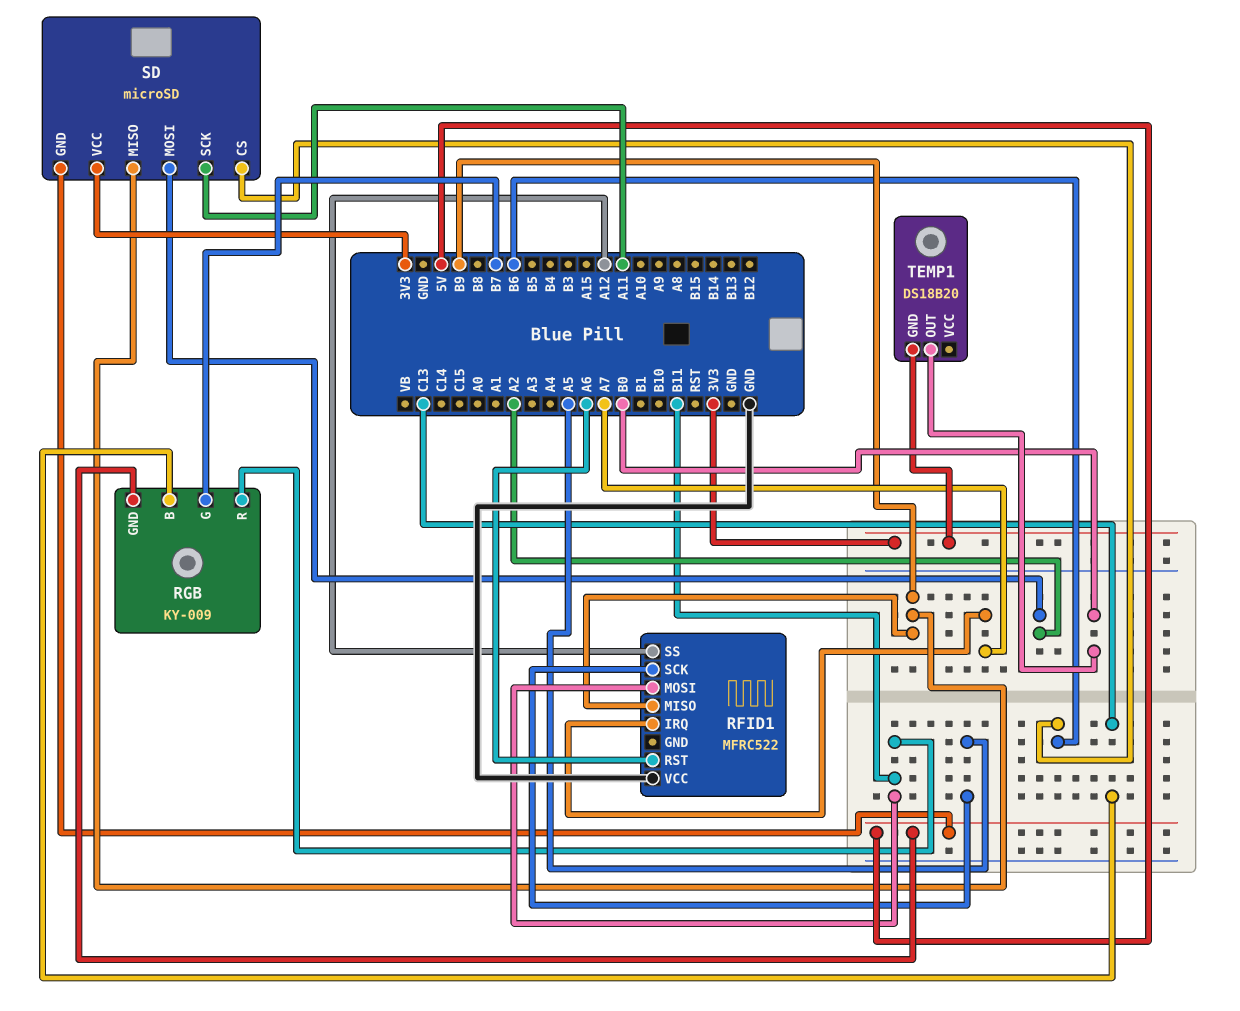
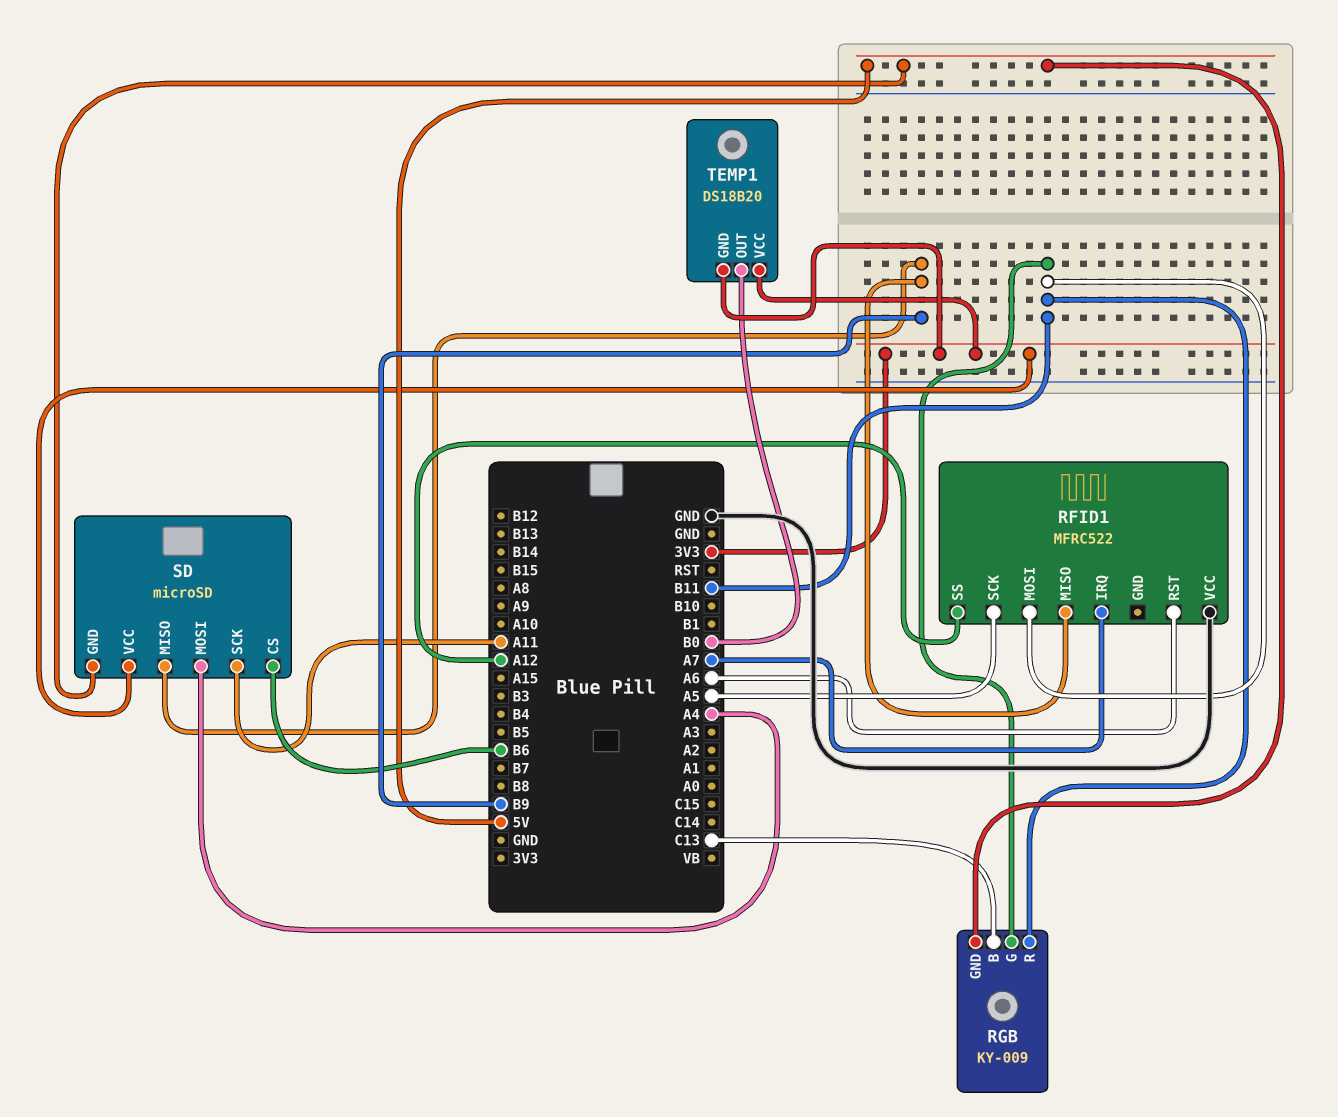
RGB pin G: B7 -> B11
SD pin MOSI: A2 -> A4
TEMP1 pin VCC: none -> 3V3

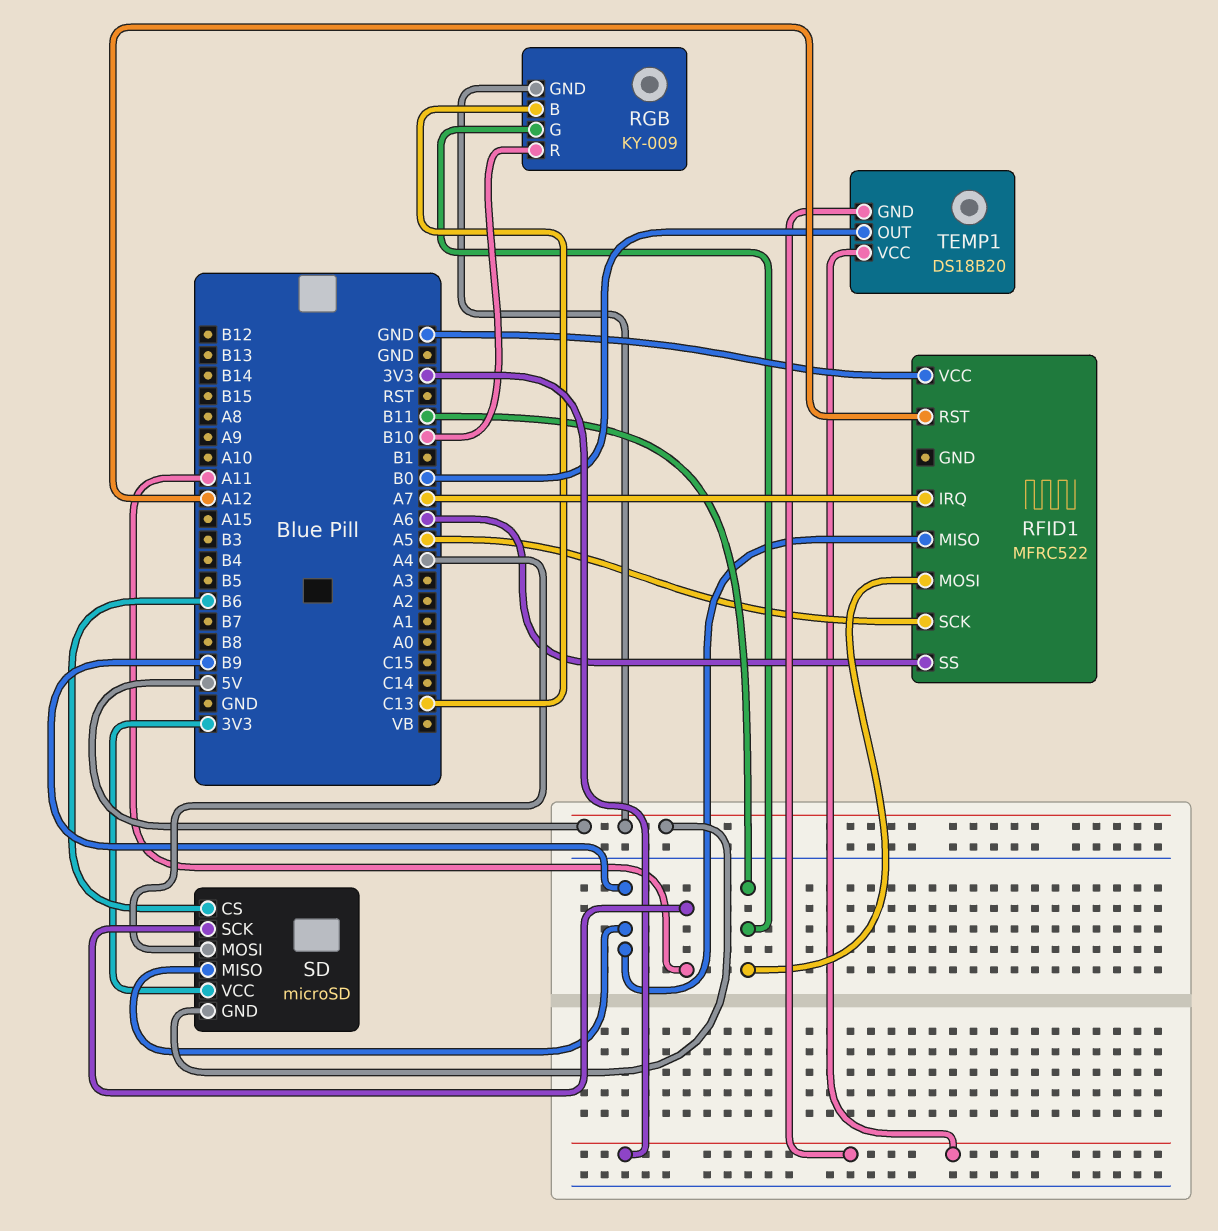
RFID1 pin RST: A6 -> A12
RFID1 pin SS: A12 -> A6
RGB pin R: B11 -> B10

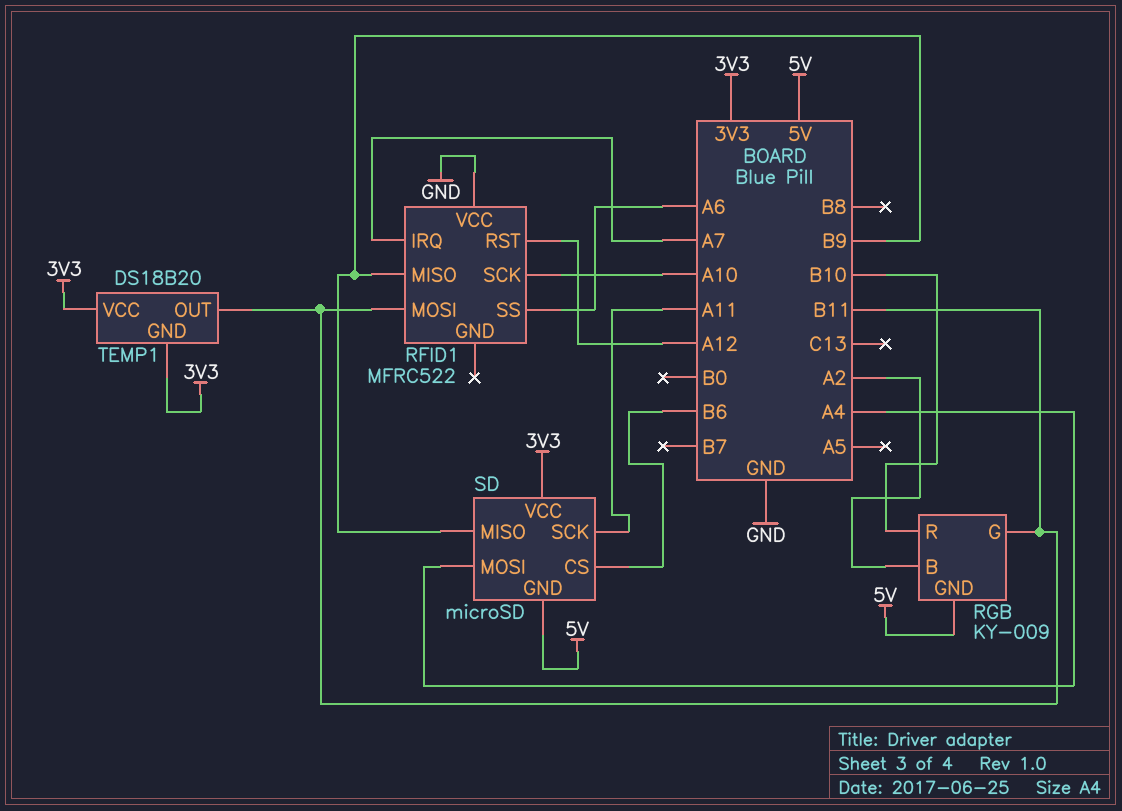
RFID1 pin SCK: A5 -> A10
RGB pin B: C13 -> A2
TEMP1 pin OUT: B0 -> B11

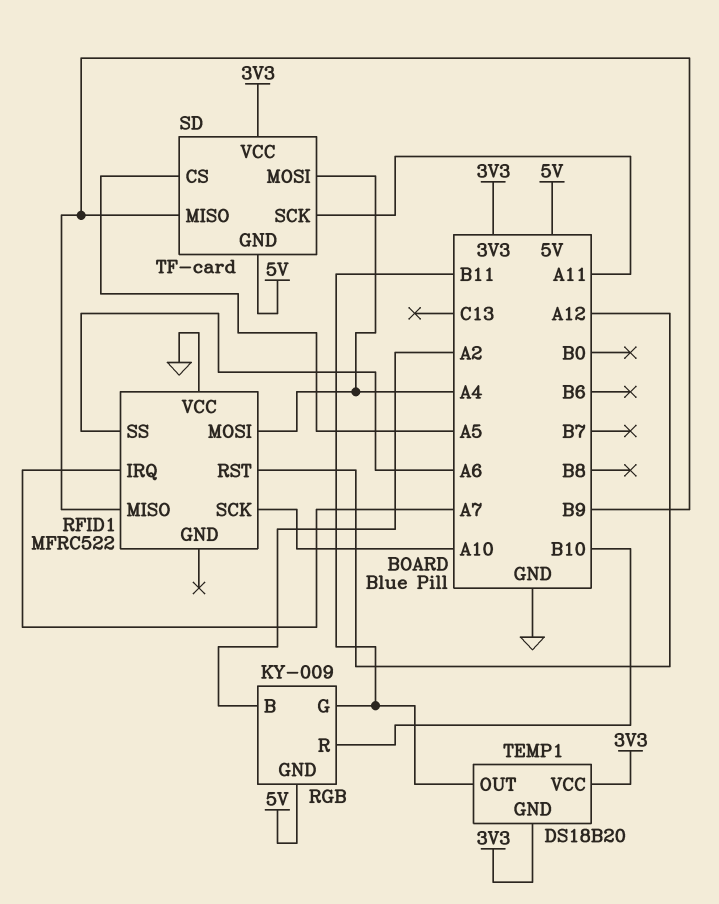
RFID1 pin MOSI: B11 -> A4
SD: microSD -> TF-card
SD pin CS: B6 -> A5

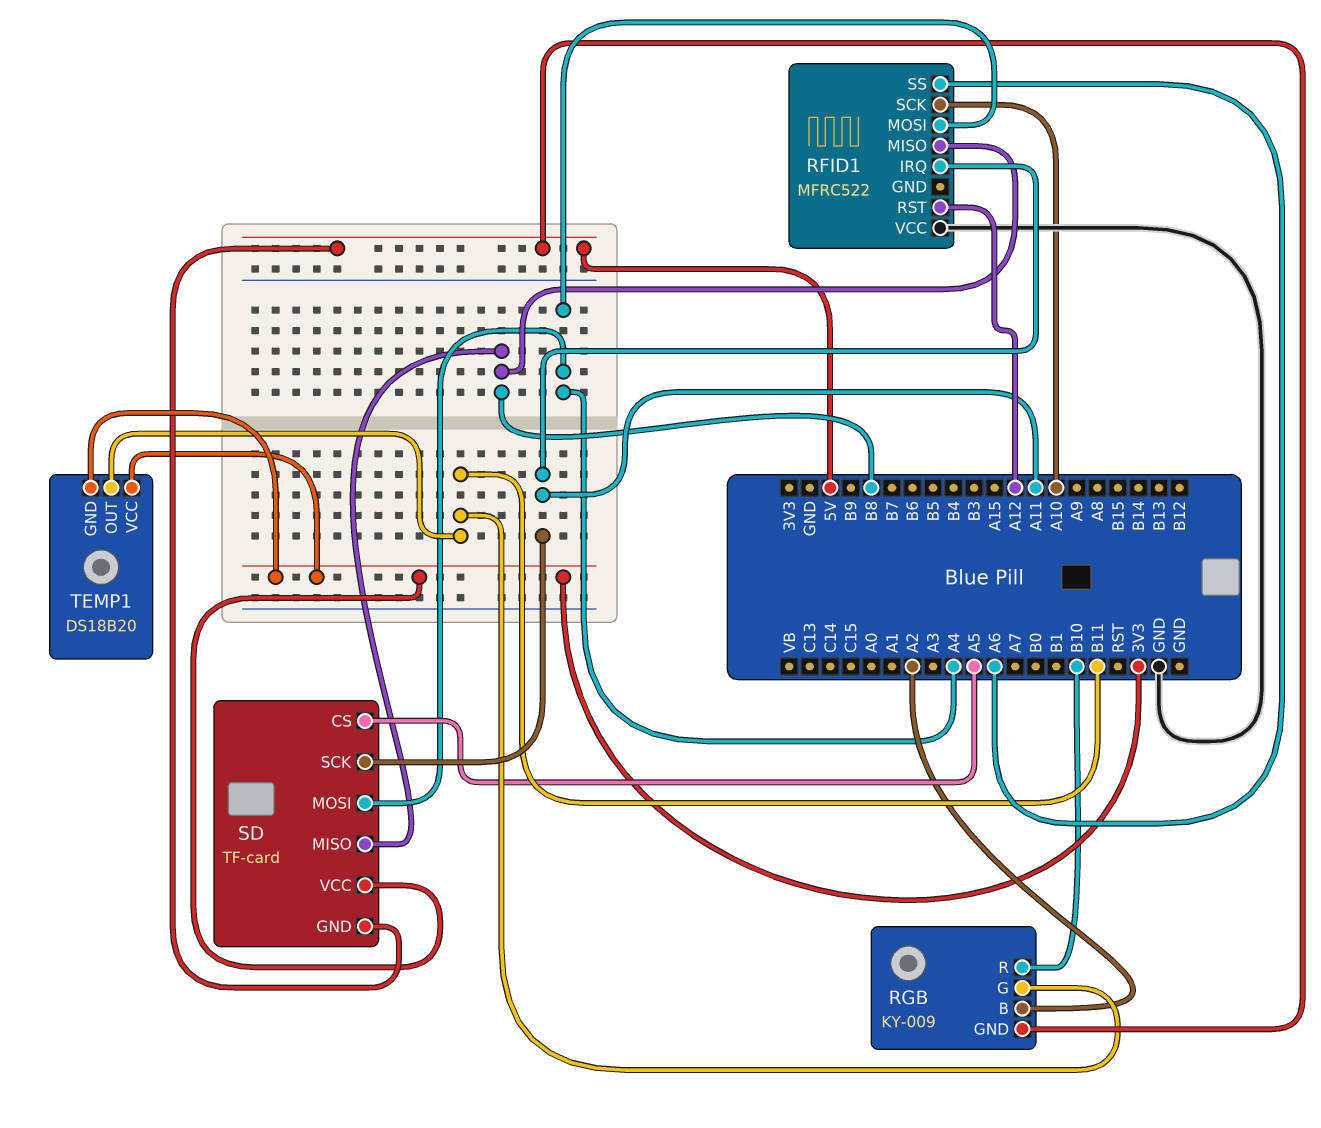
RFID1 pin IRQ: A7 -> A11
RFID1 pin MISO: B9 -> B8
SD pin MISO: B9 -> B8

